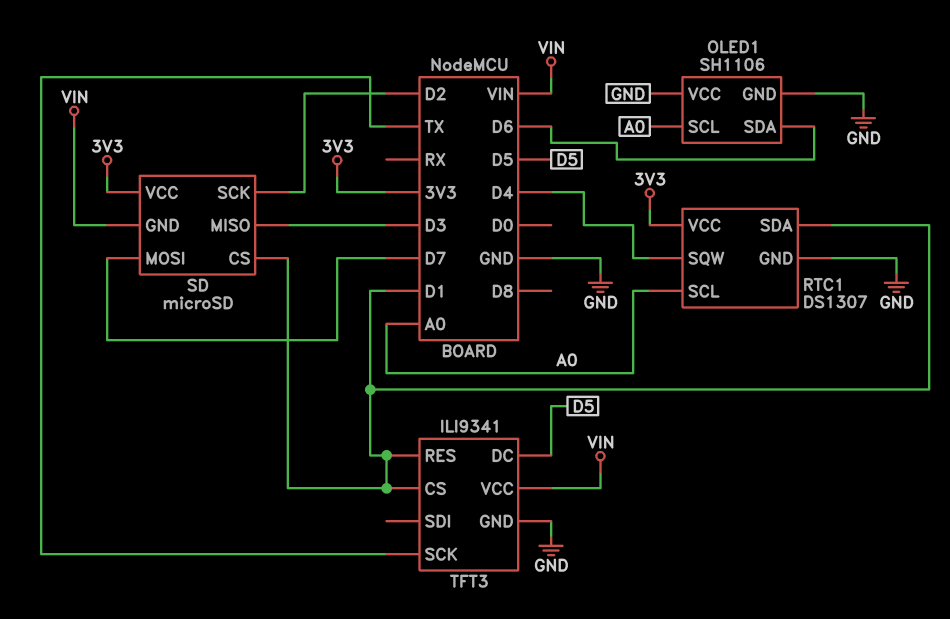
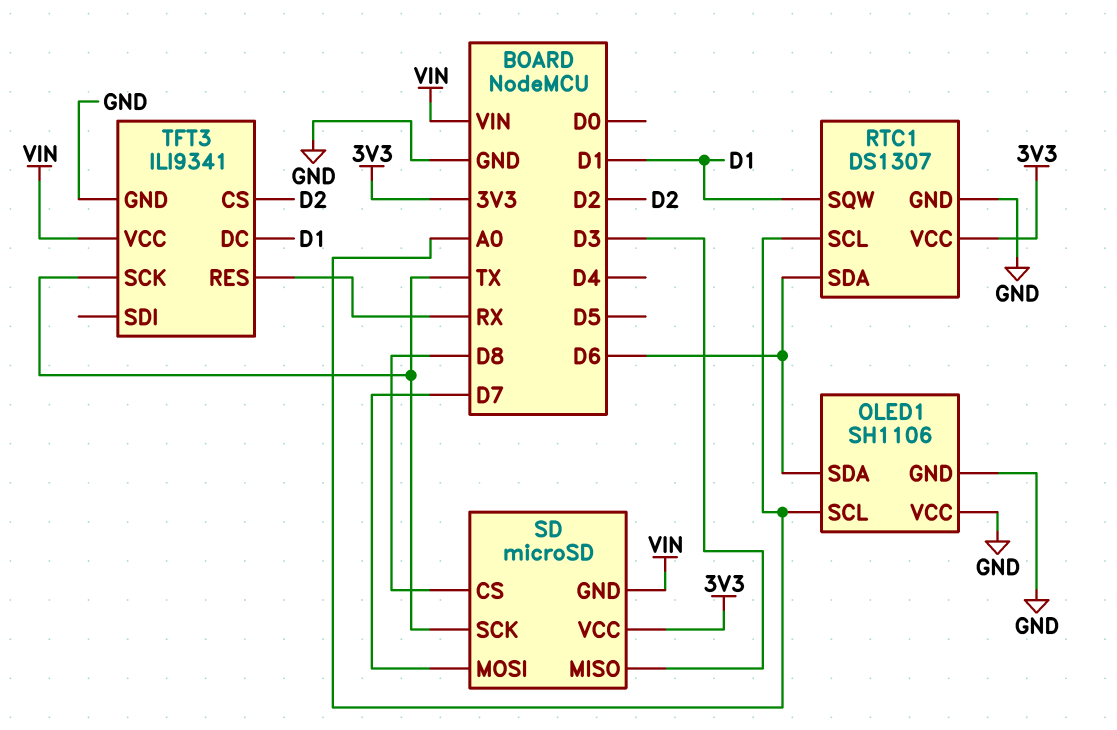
RTC1 pin SDA: D1 -> D6
RTC1 pin SQW: D4 -> D1
SD pin CS: D1 -> D8
SD pin SCK: D2 -> TX
TFT3 pin CS: D1 -> D2
TFT3 pin DC: D5 -> D1
TFT3 pin RES: D1 -> RX

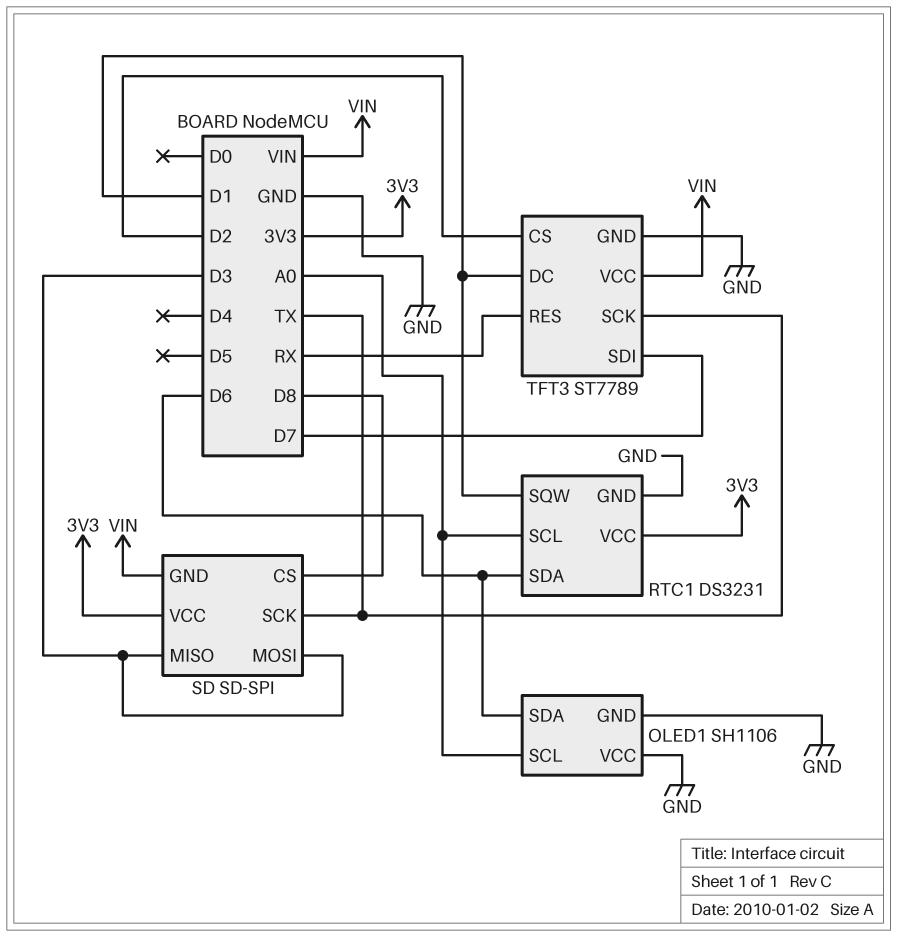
RTC1: DS1307 -> DS3231
SD: microSD -> SD-SPI
SD pin MOSI: D7 -> D3
TFT3: ILI9341 -> ST7789
TFT3 pin SDI: none -> D7

